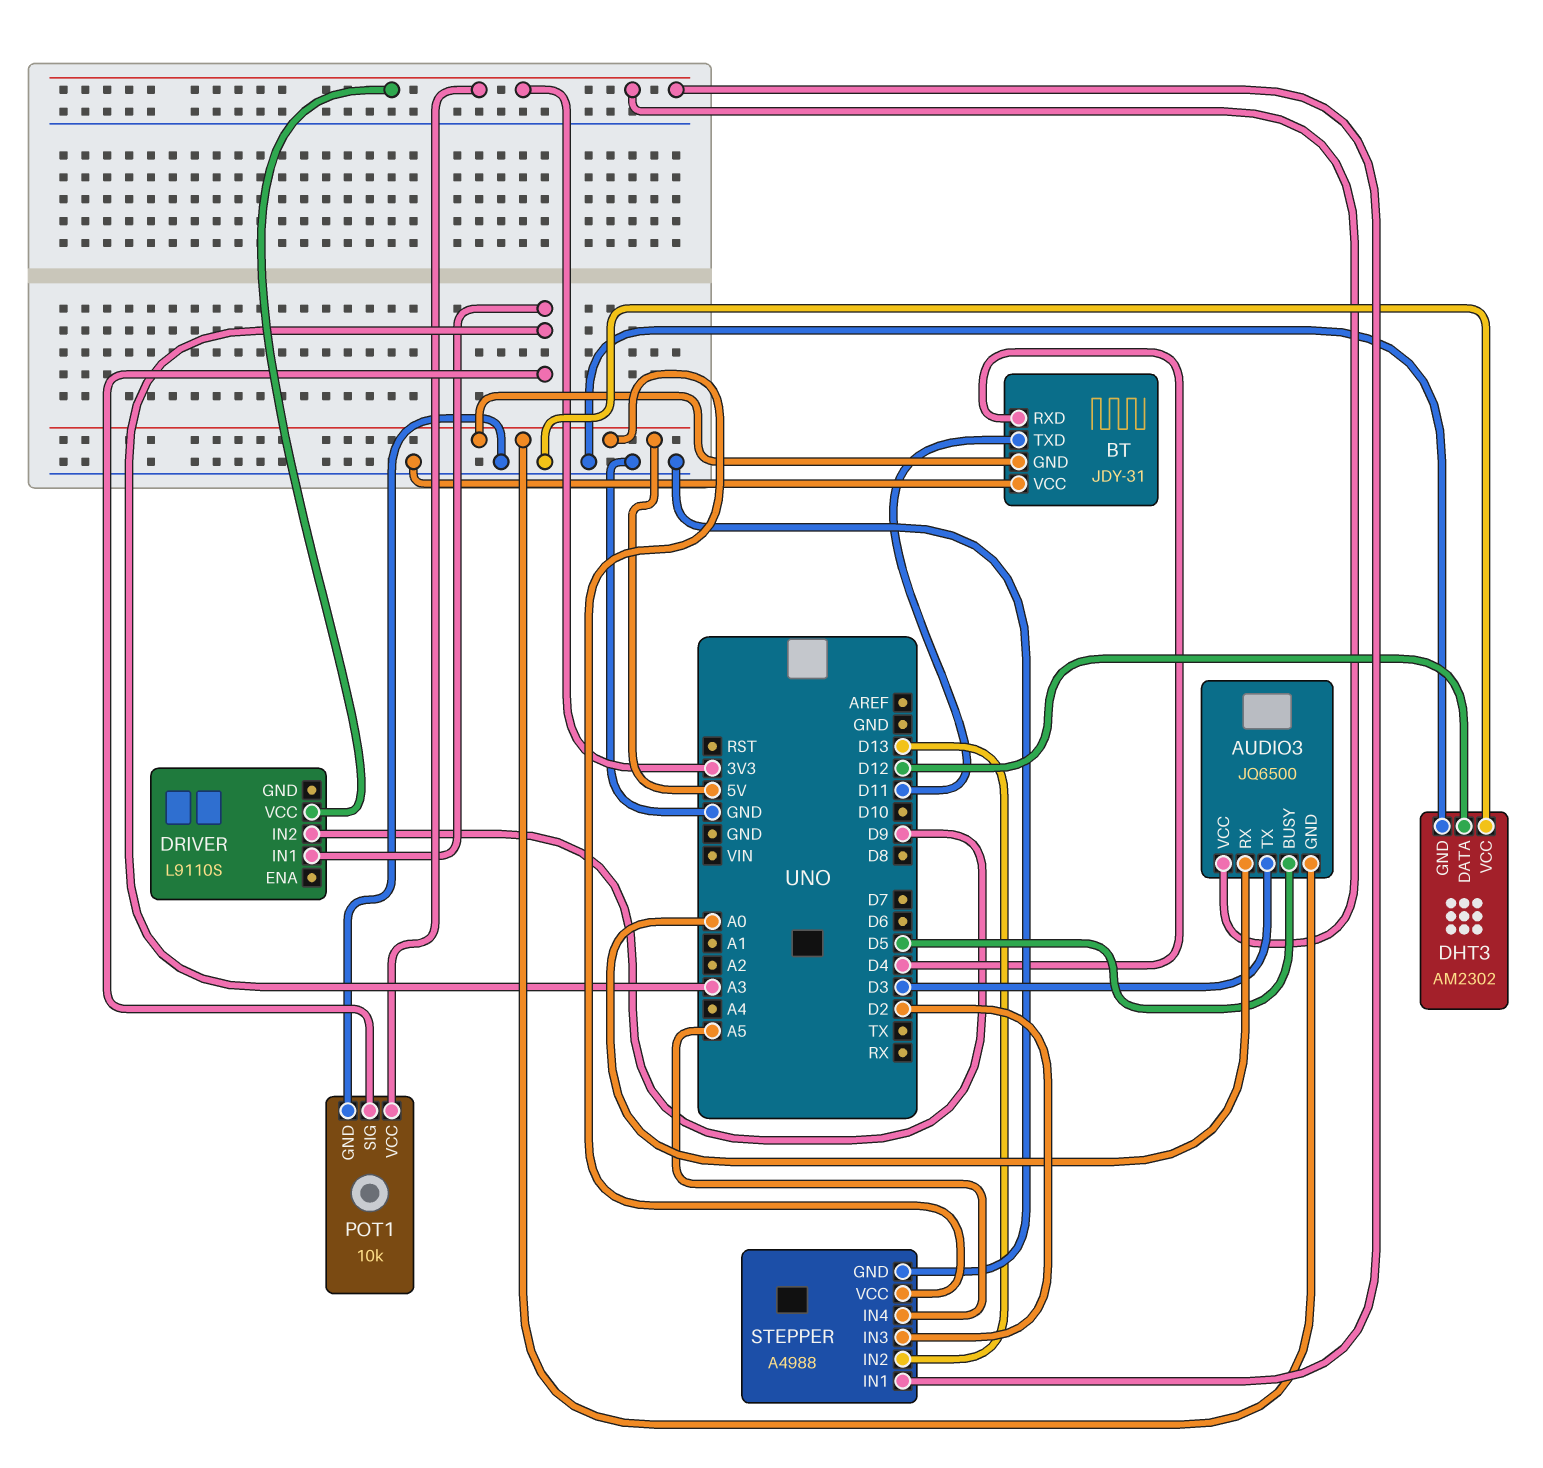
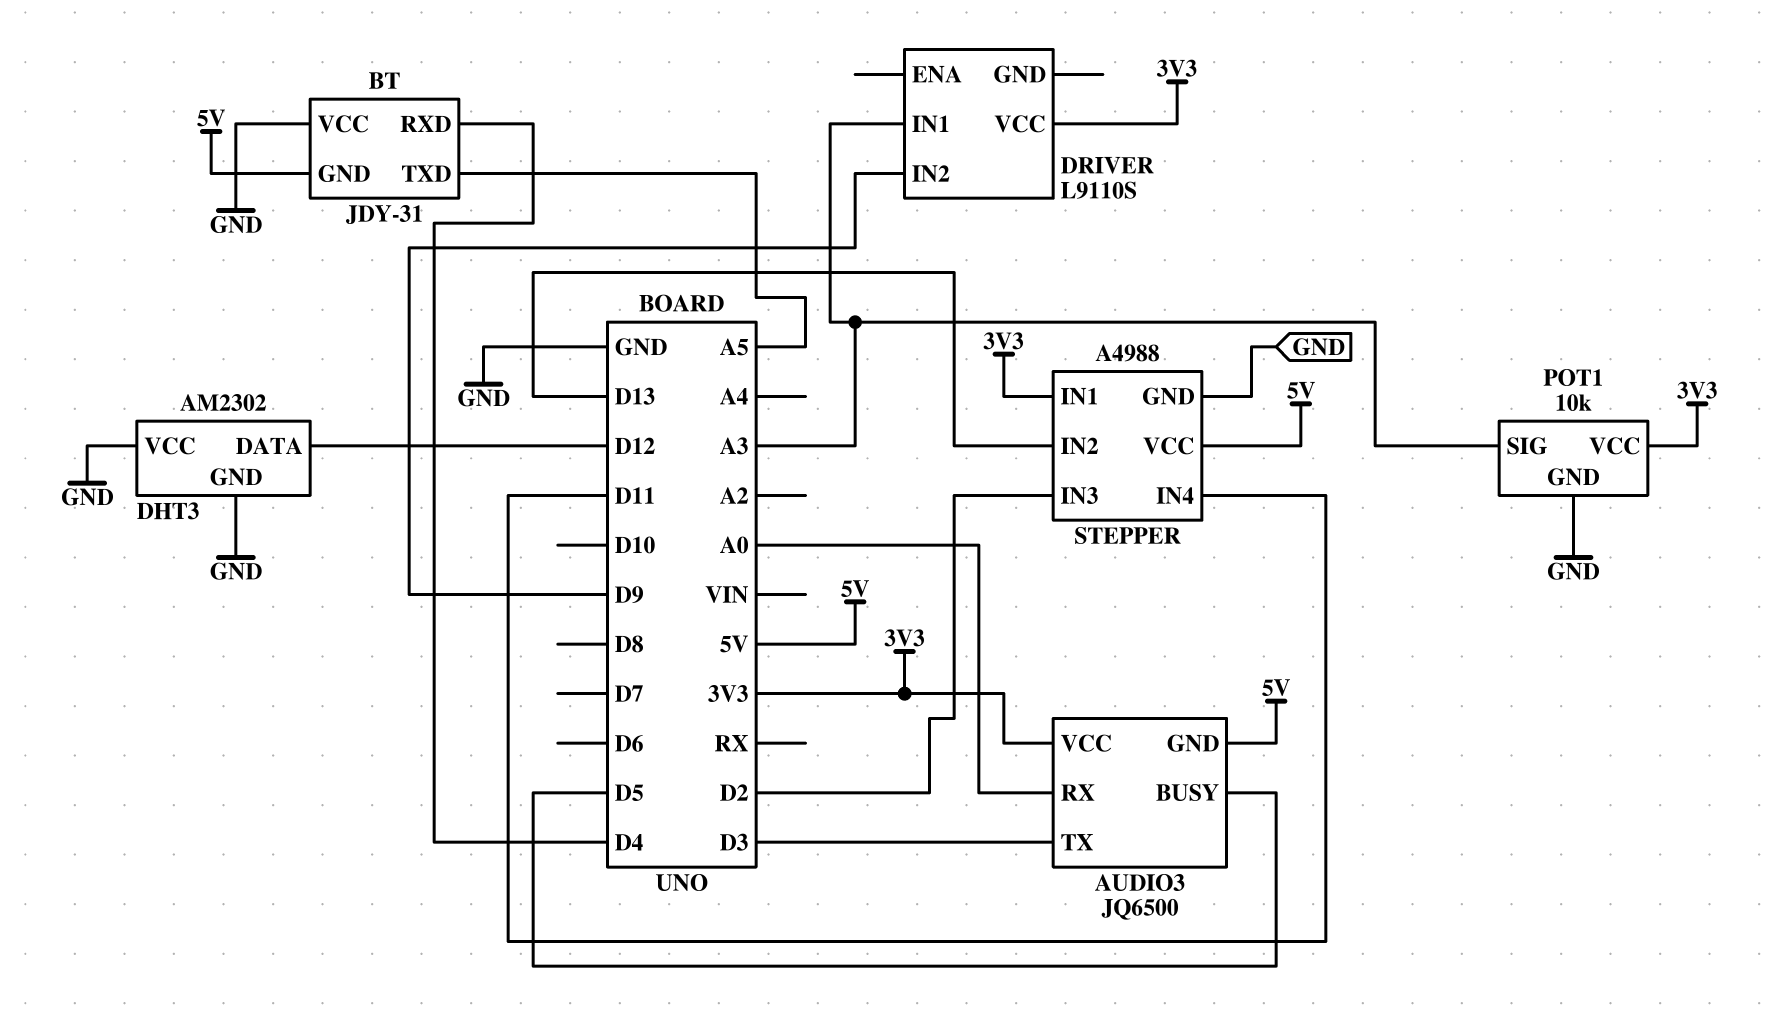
BT pin TXD: D11 -> A5
STEPPER pin IN4: A5 -> D11

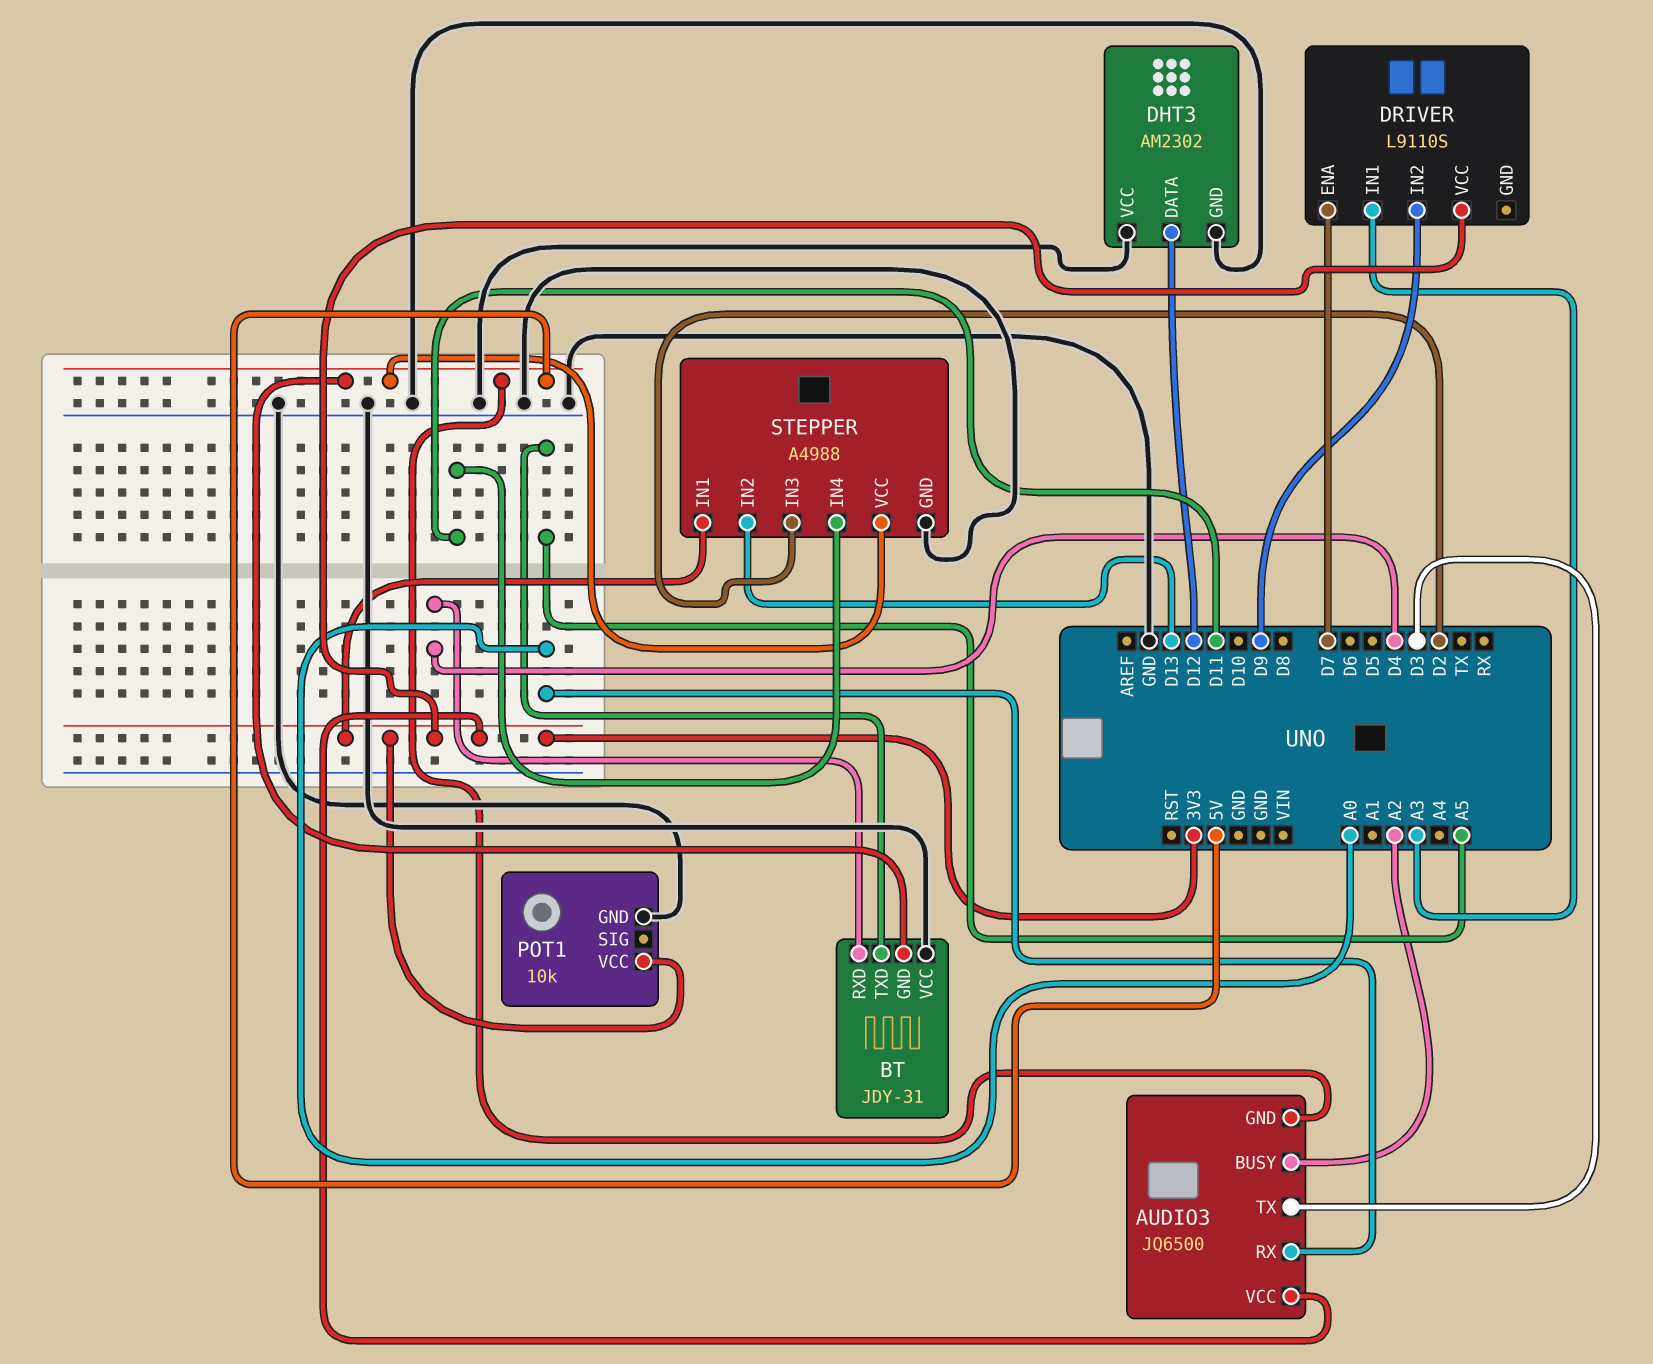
AUDIO3 pin BUSY: D5 -> A2
DRIVER pin ENA: none -> D7
POT1 pin SIG: A3 -> none

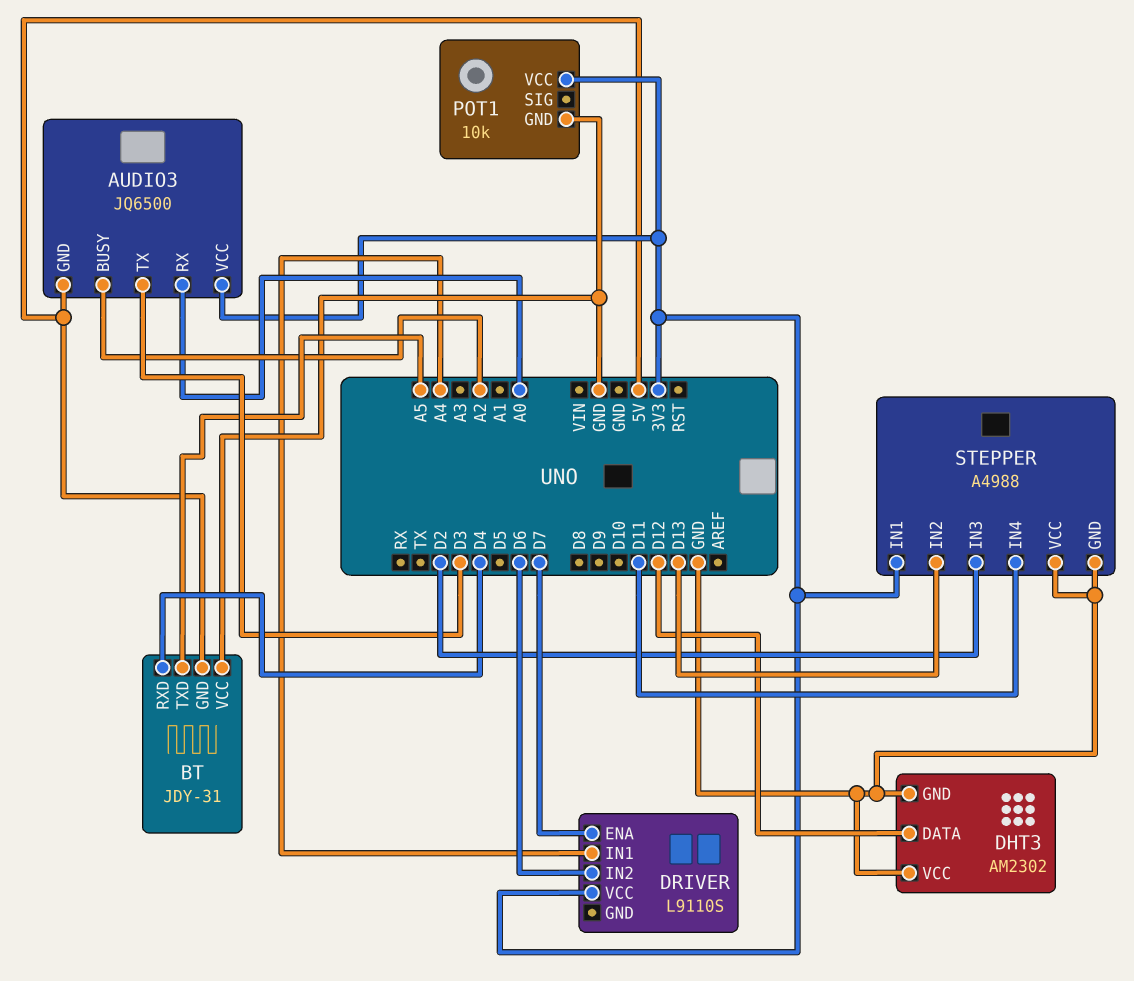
DRIVER pin IN1: A3 -> A4
DRIVER pin IN2: D9 -> D6
STEPPER pin VCC: 5V -> GND

